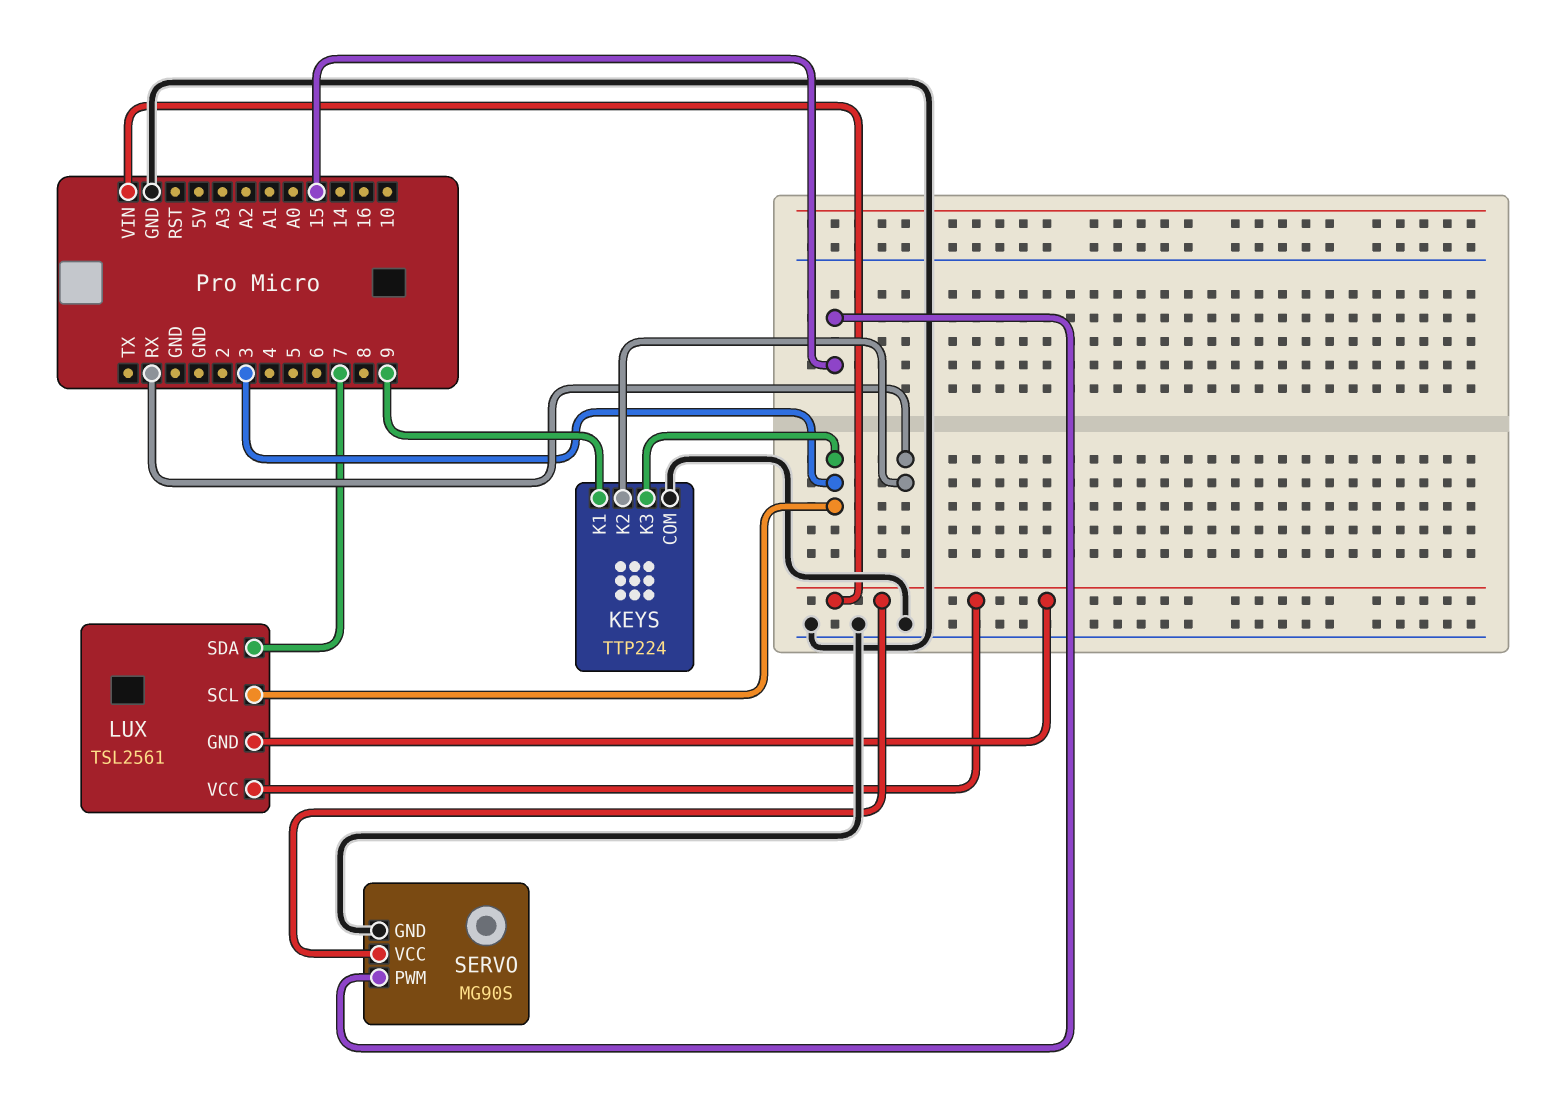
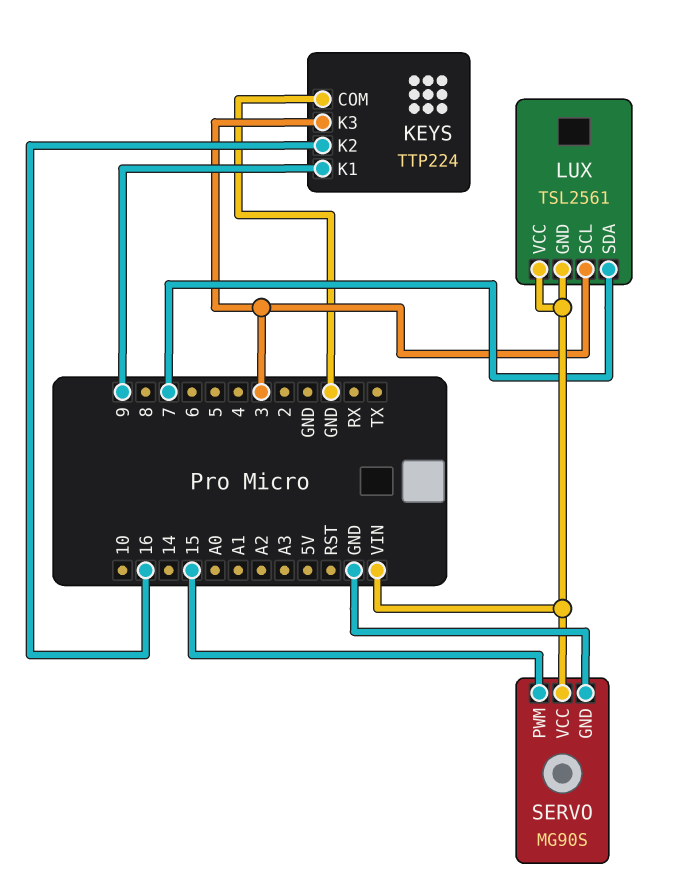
KEYS pin K2: RX -> 16

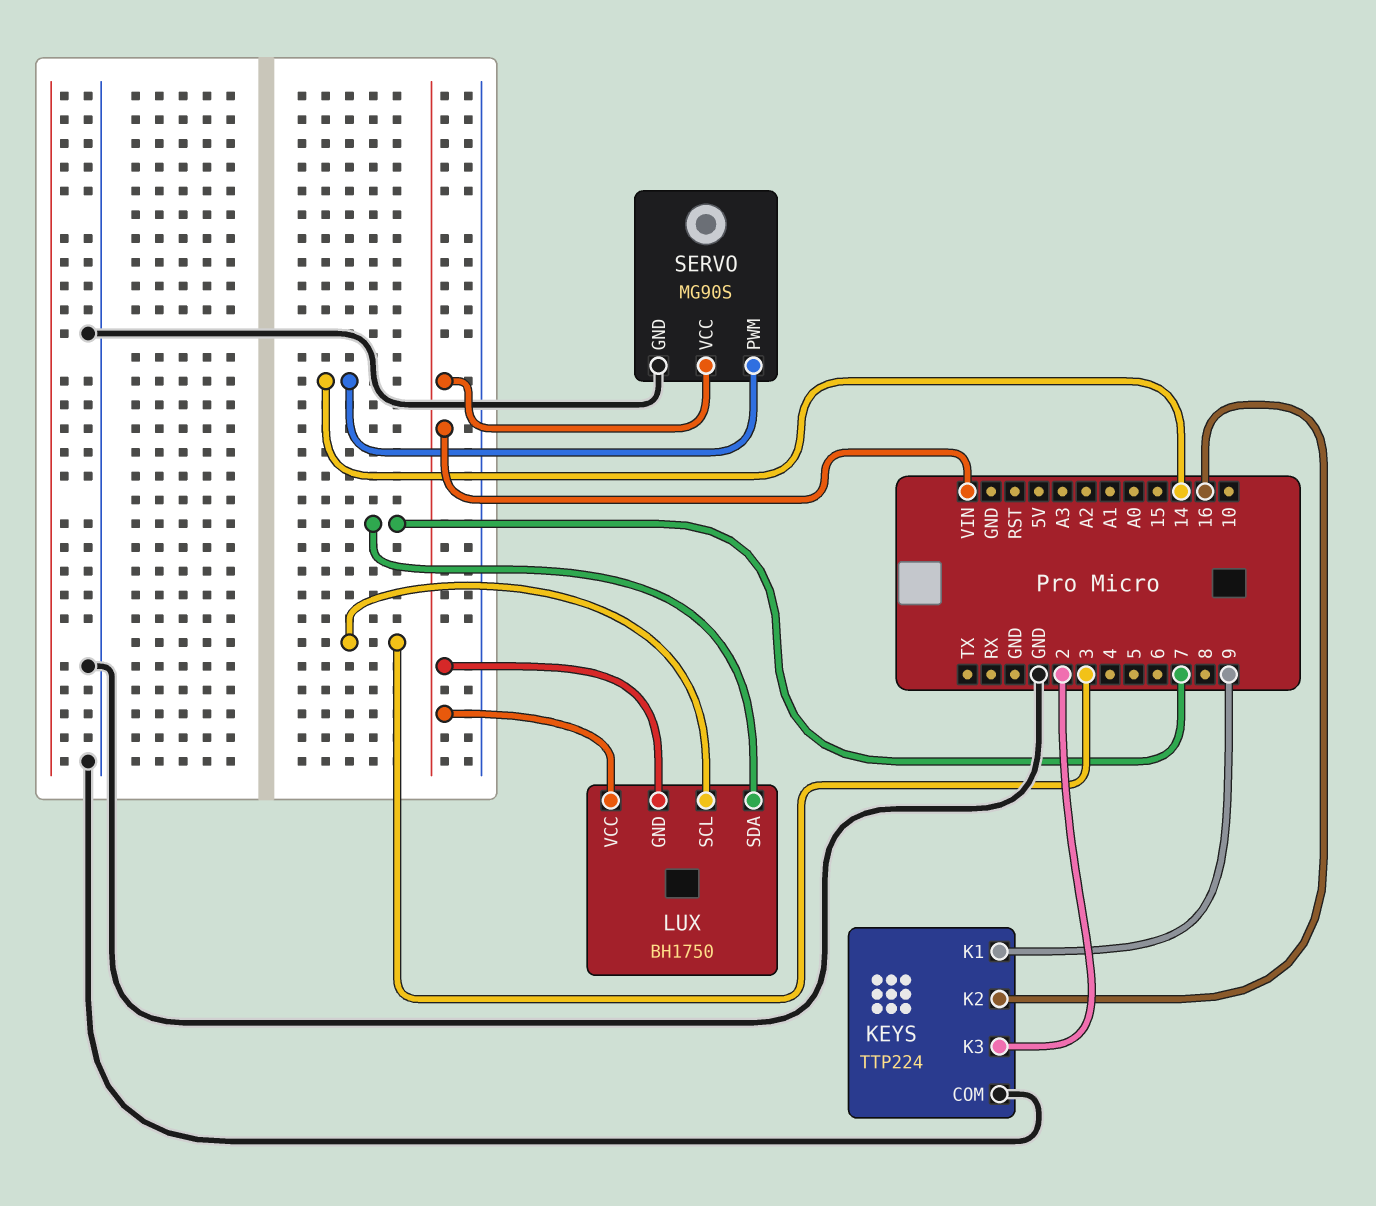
KEYS pin K3: 3 -> 2
LUX: TSL2561 -> BH1750
SERVO pin PWM: 15 -> 14

